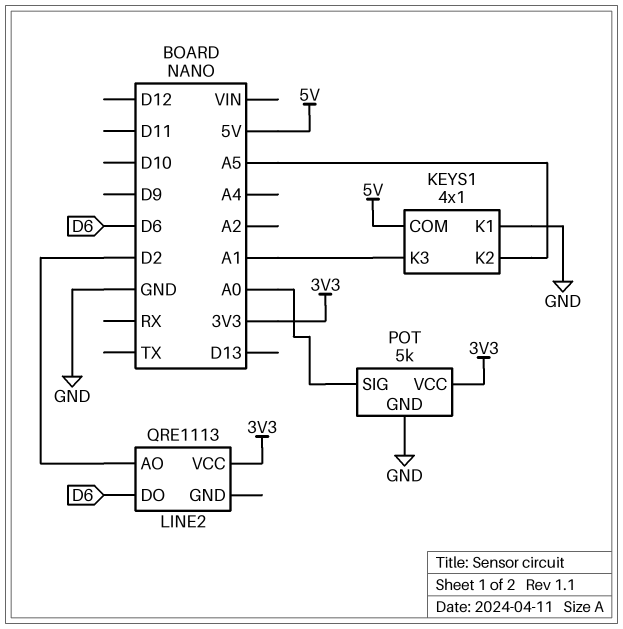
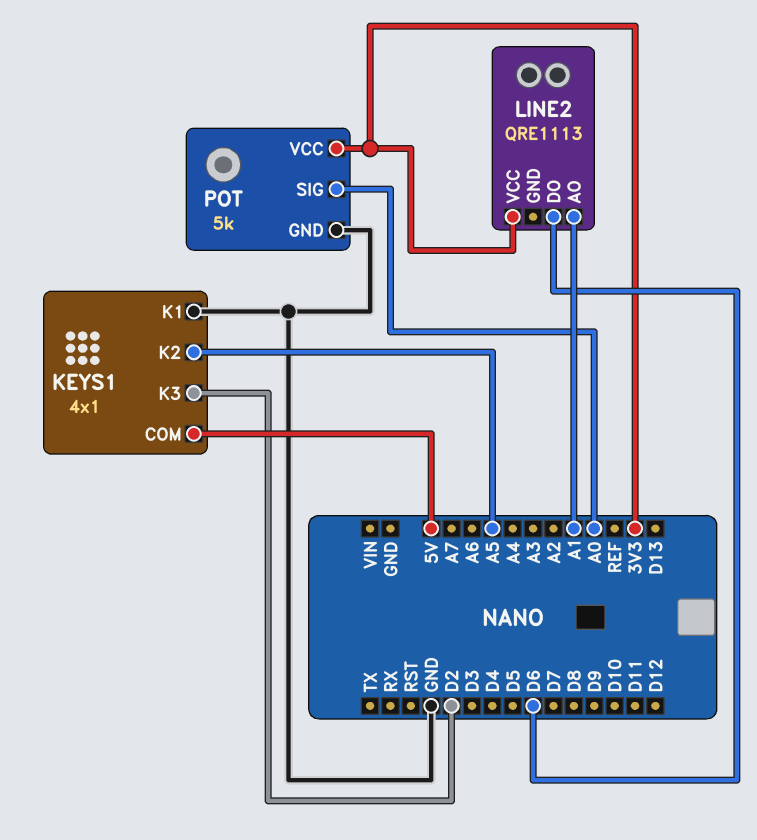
KEYS1 pin K3: A1 -> D2
LINE2 pin AO: D2 -> A1

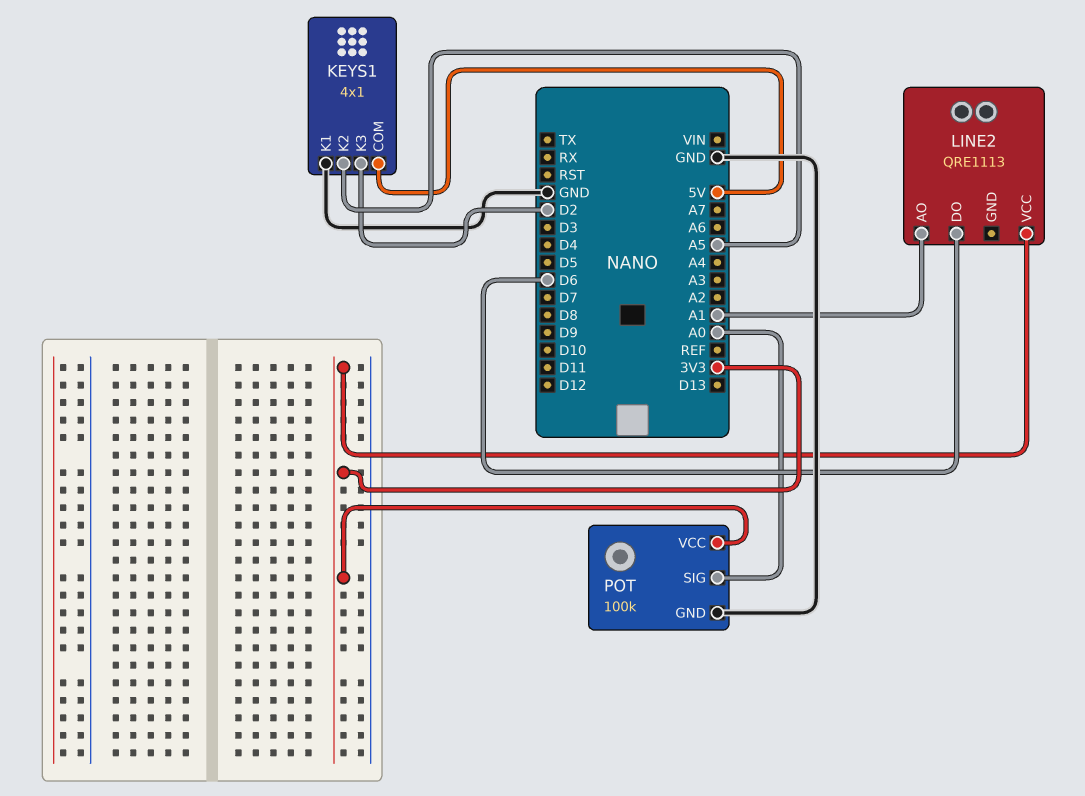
POT: 5k -> 100k

